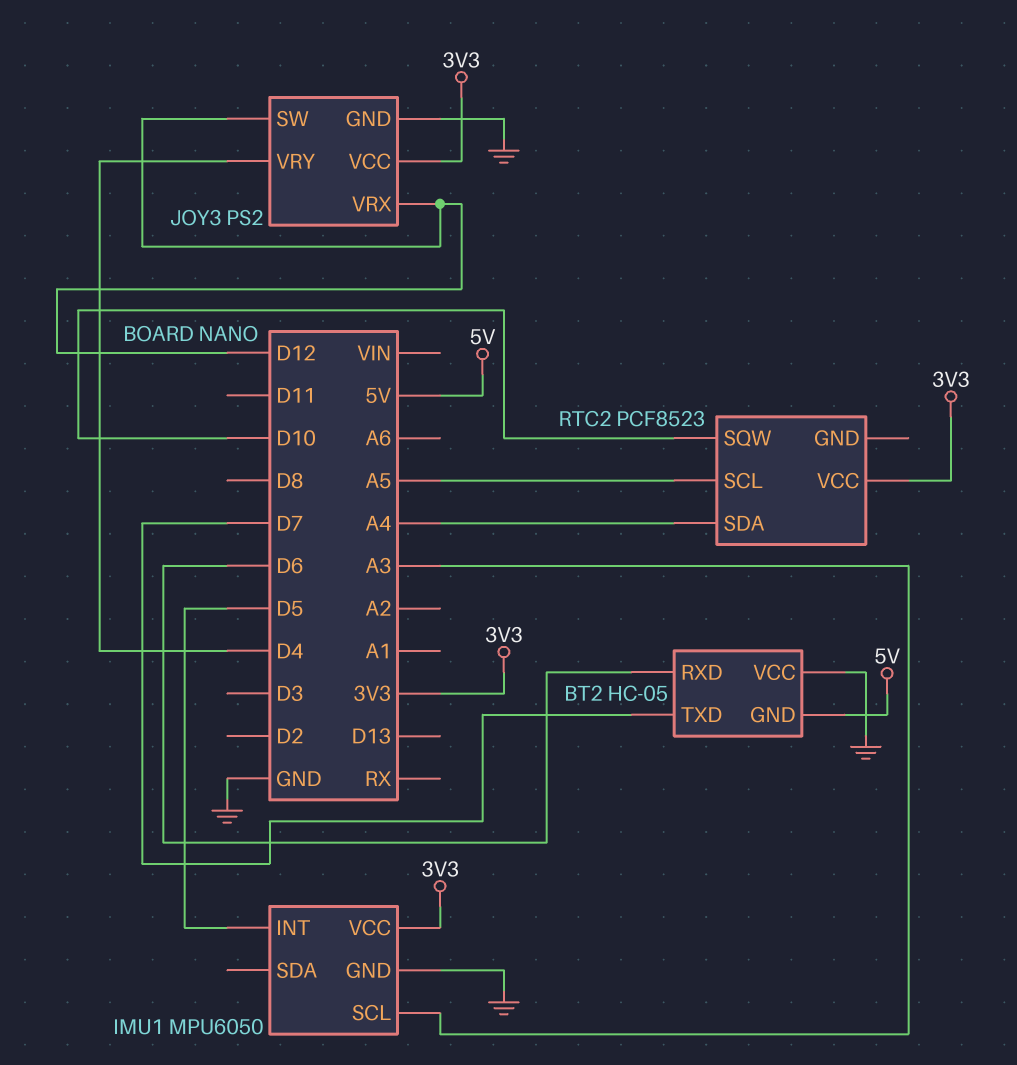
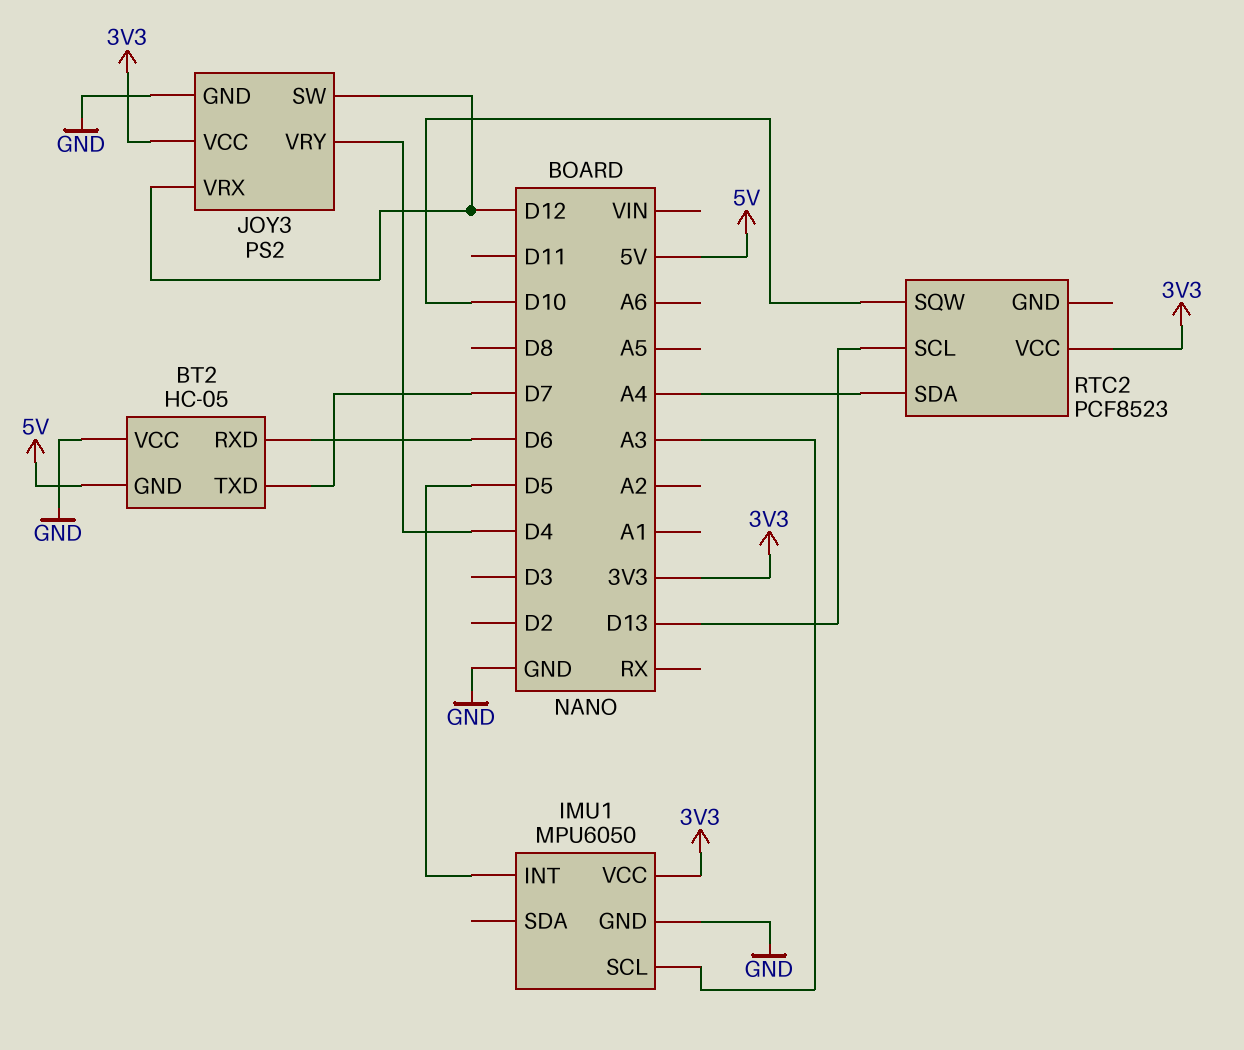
RTC2 pin SCL: A5 -> D13

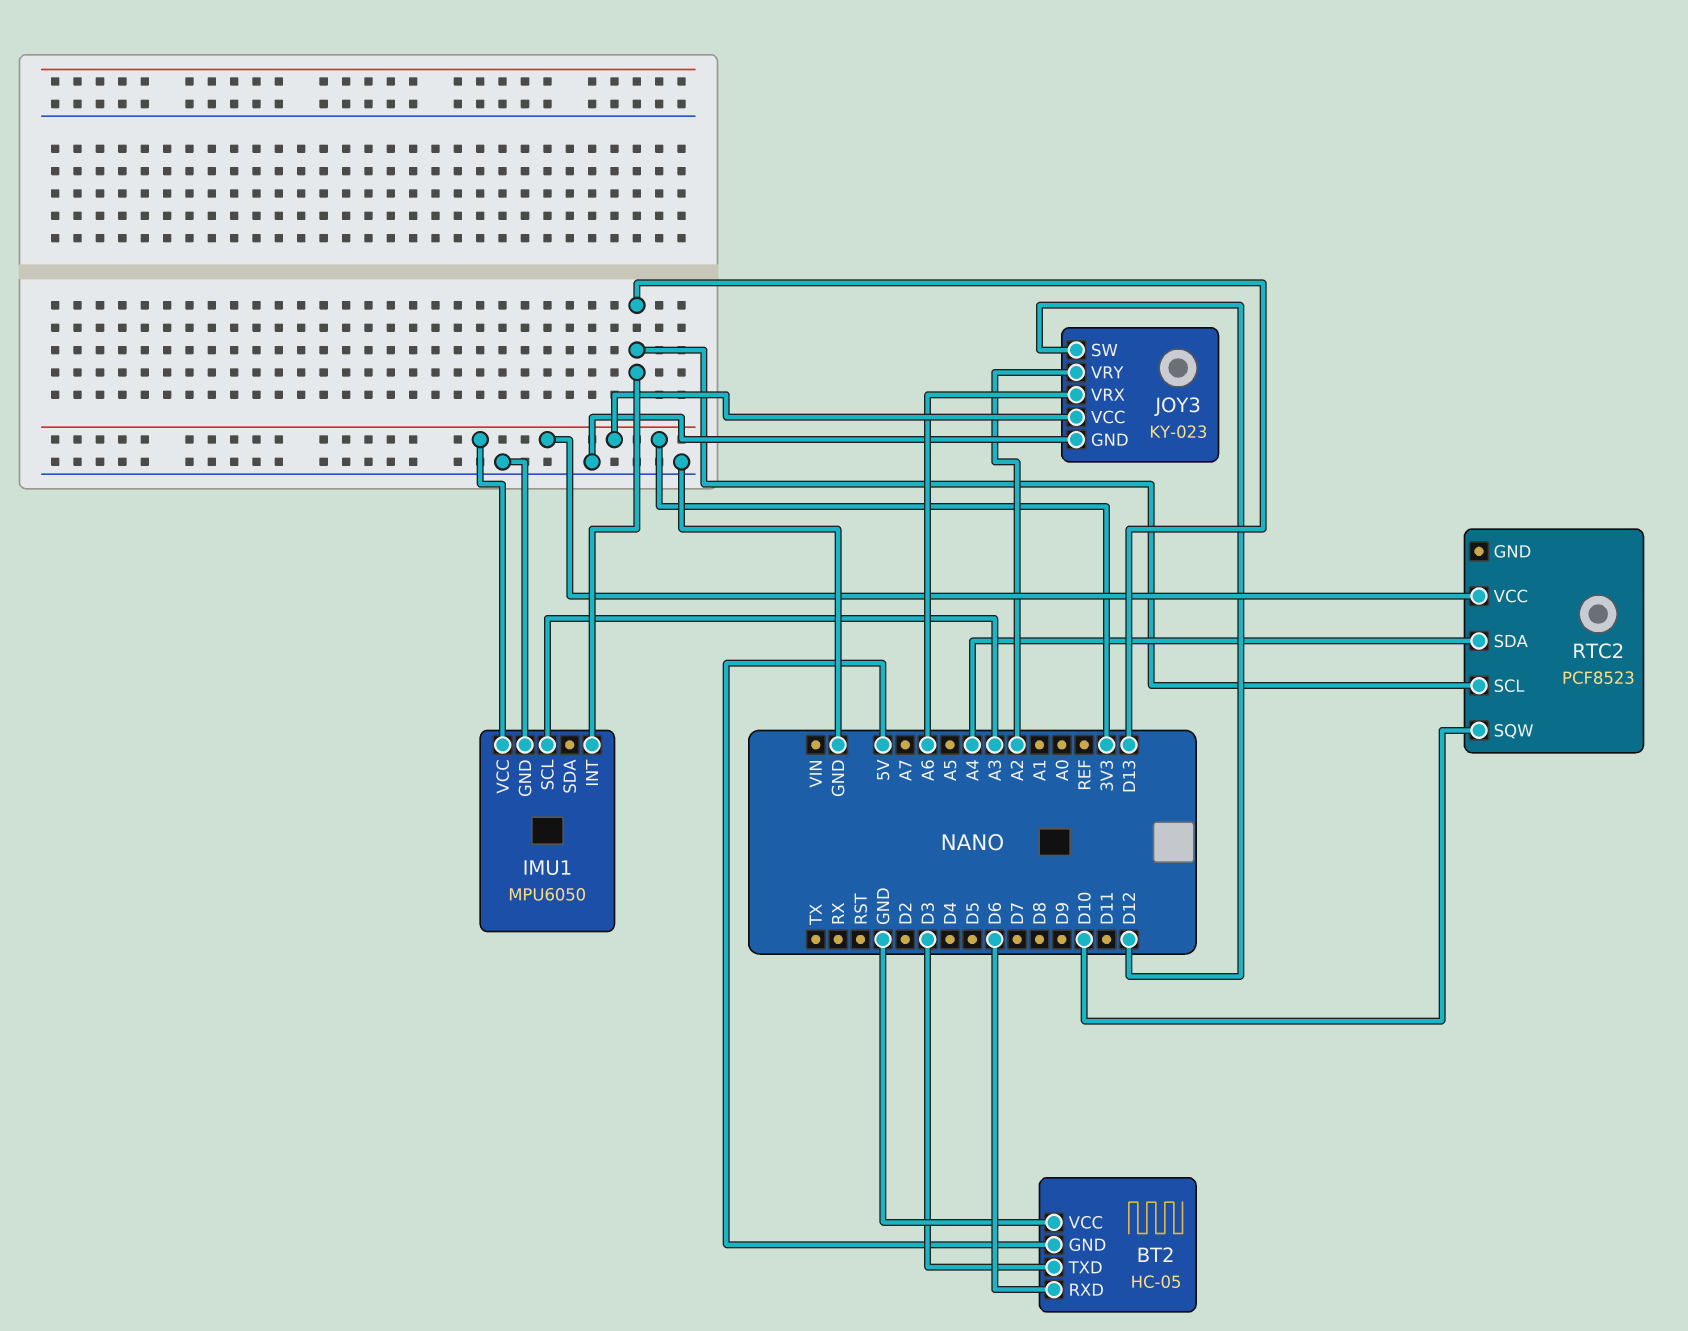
BT2 pin TXD: D7 -> D3
IMU1 pin INT: D5 -> D13
JOY3: PS2 -> KY-023
JOY3 pin VRX: D12 -> A6
JOY3 pin VRY: D4 -> A2

